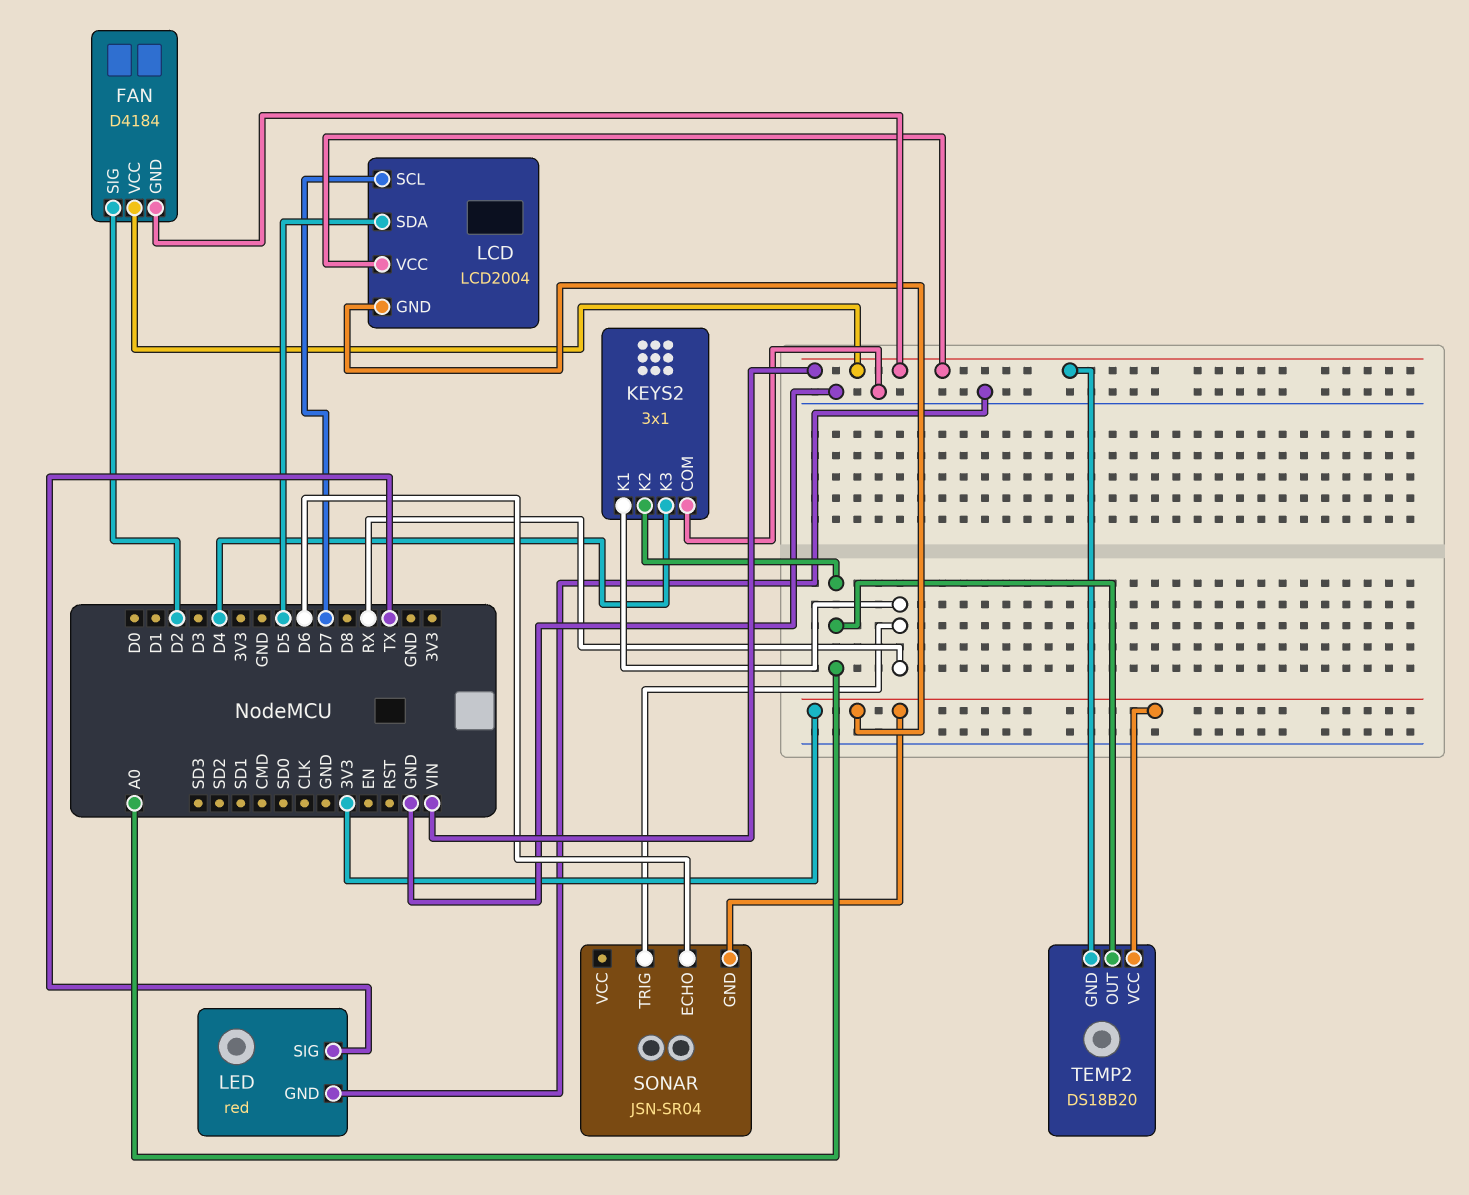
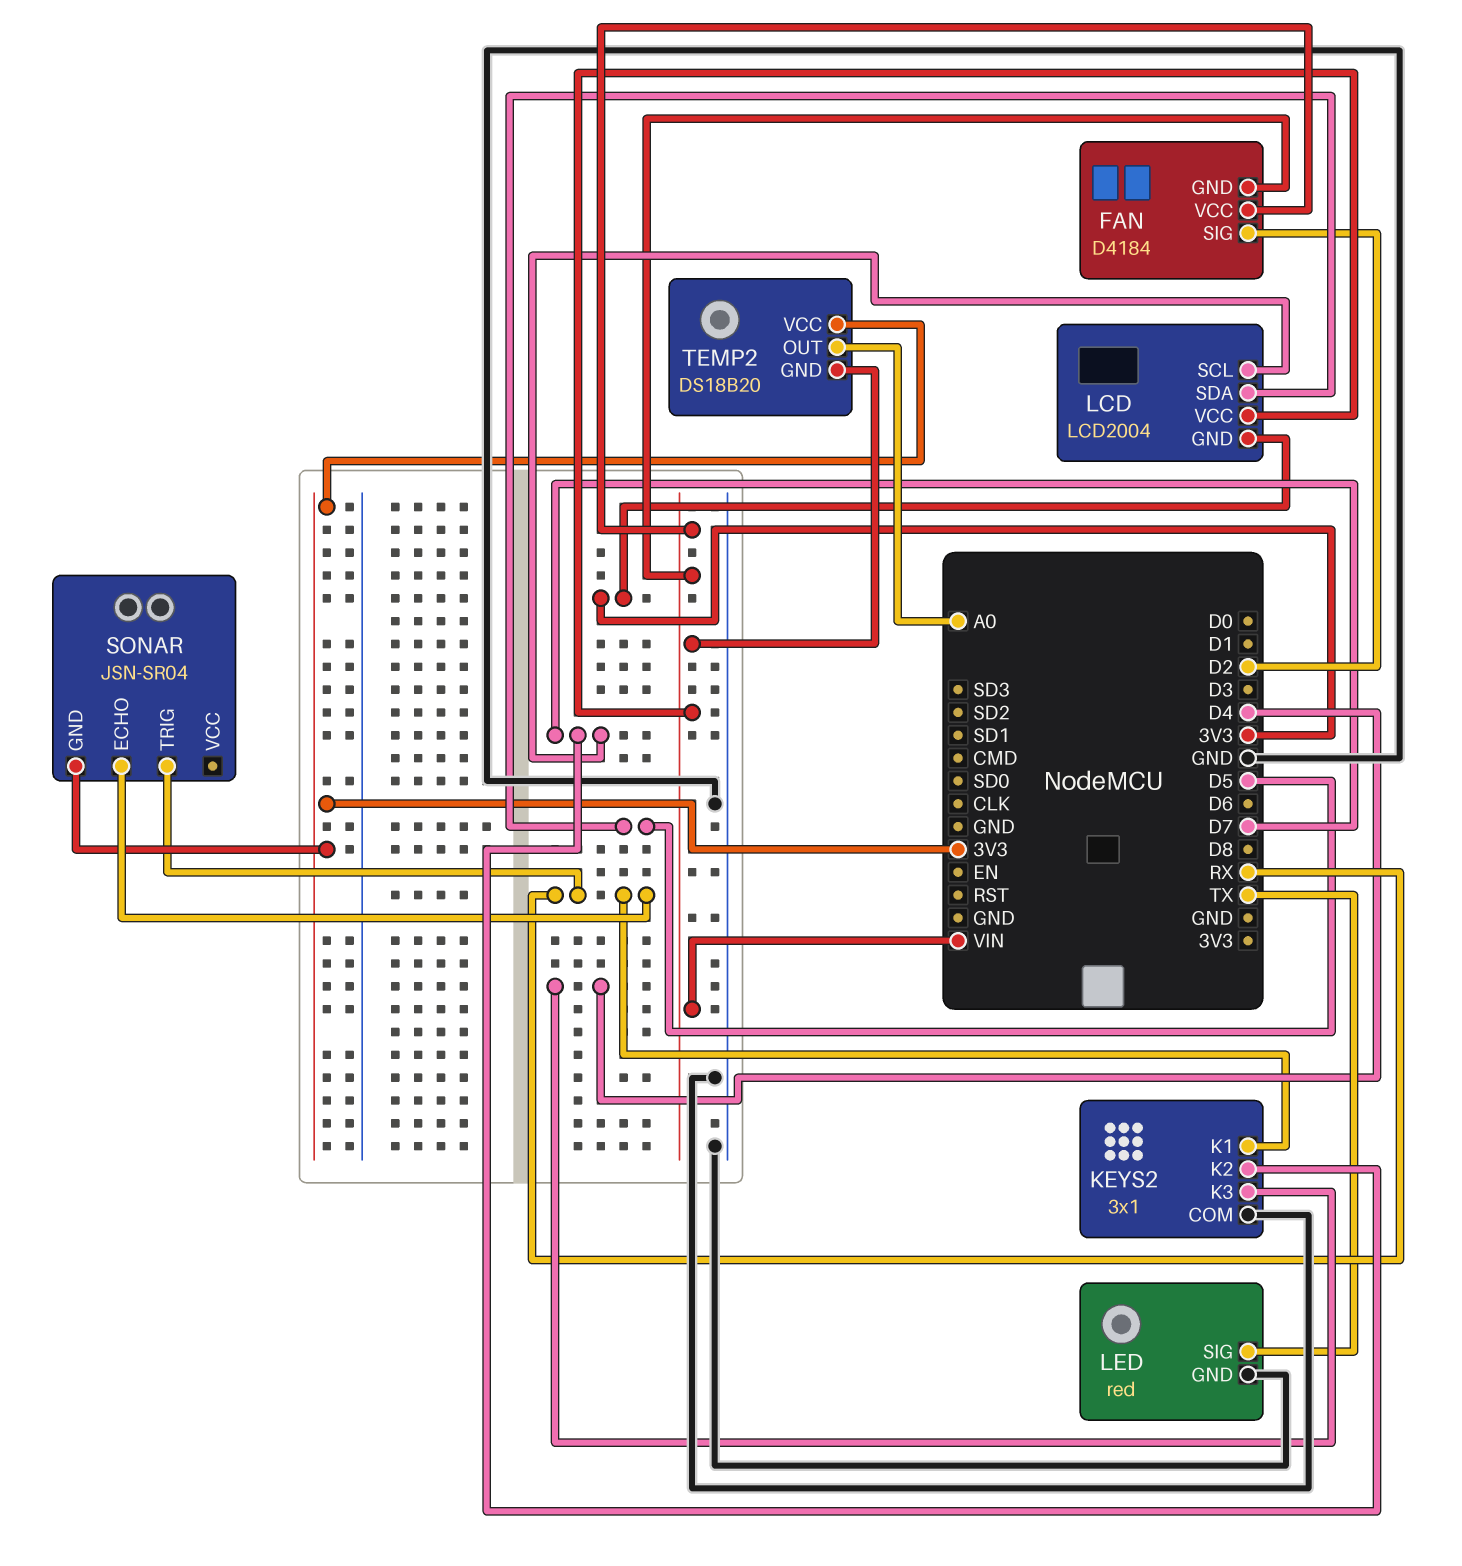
KEYS2 pin K2: A0 -> D7
SONAR pin ECHO: D6 -> RX

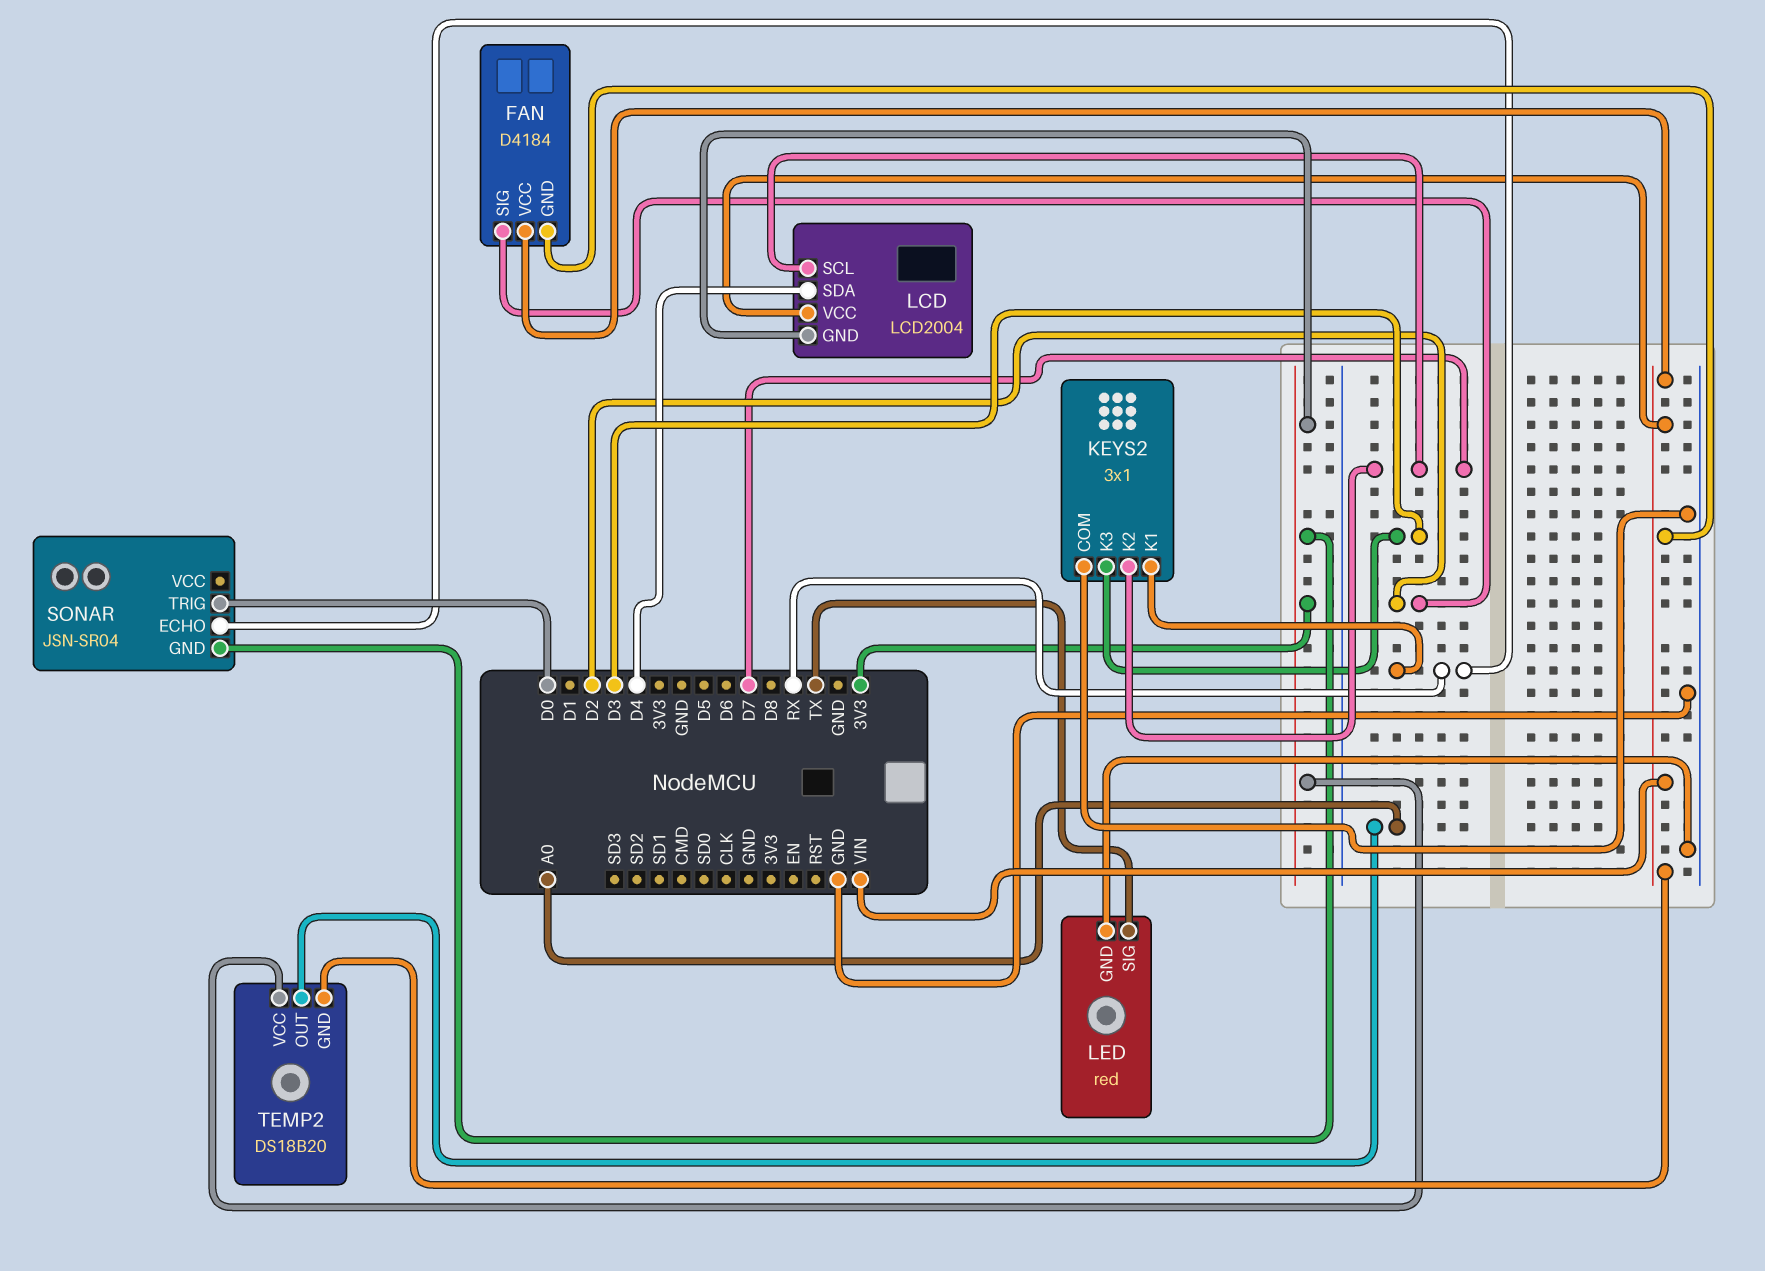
KEYS2 pin K3: D4 -> D3
LCD pin SDA: D5 -> D4
SONAR pin TRIG: RX -> D0

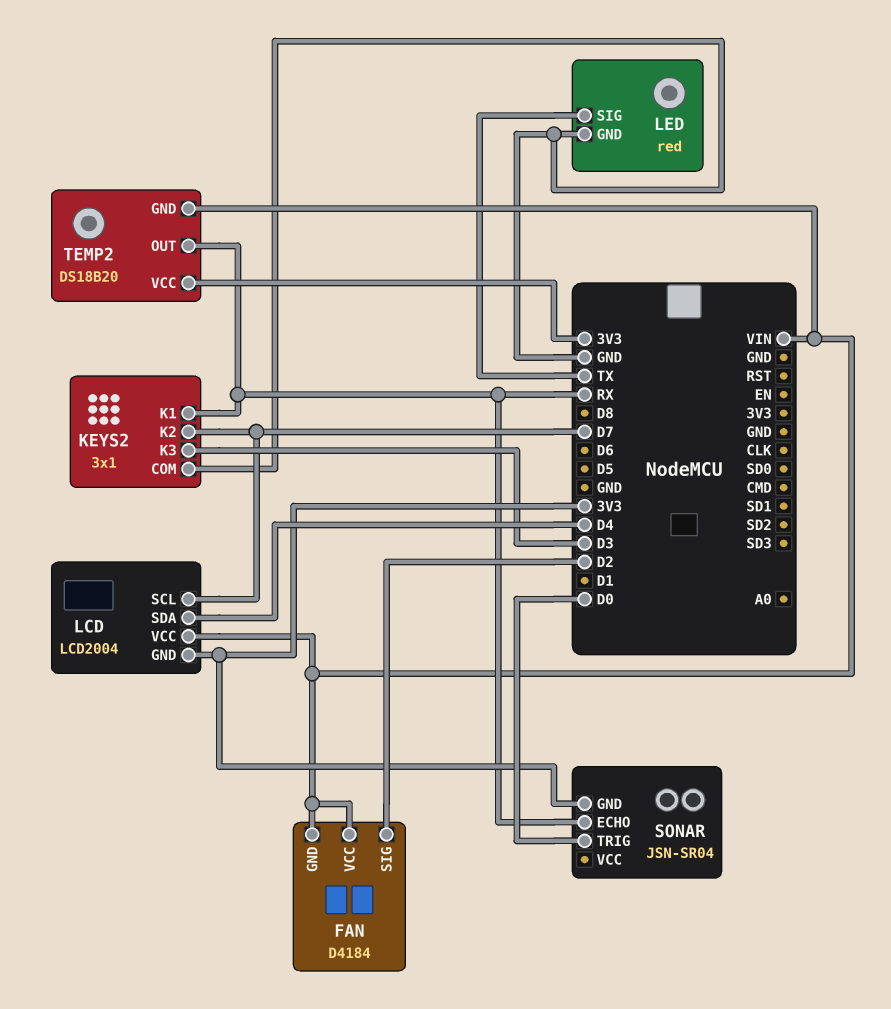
TEMP2 pin OUT: A0 -> RX

